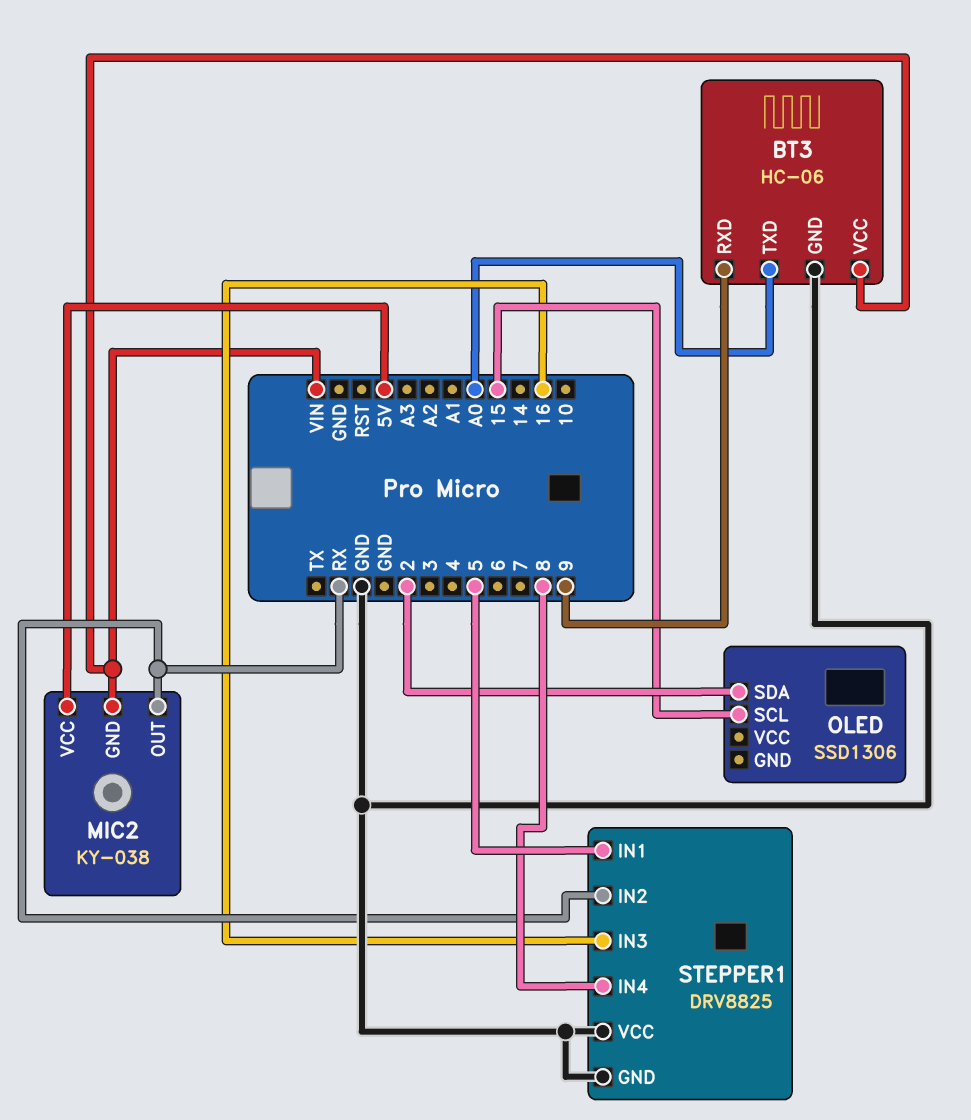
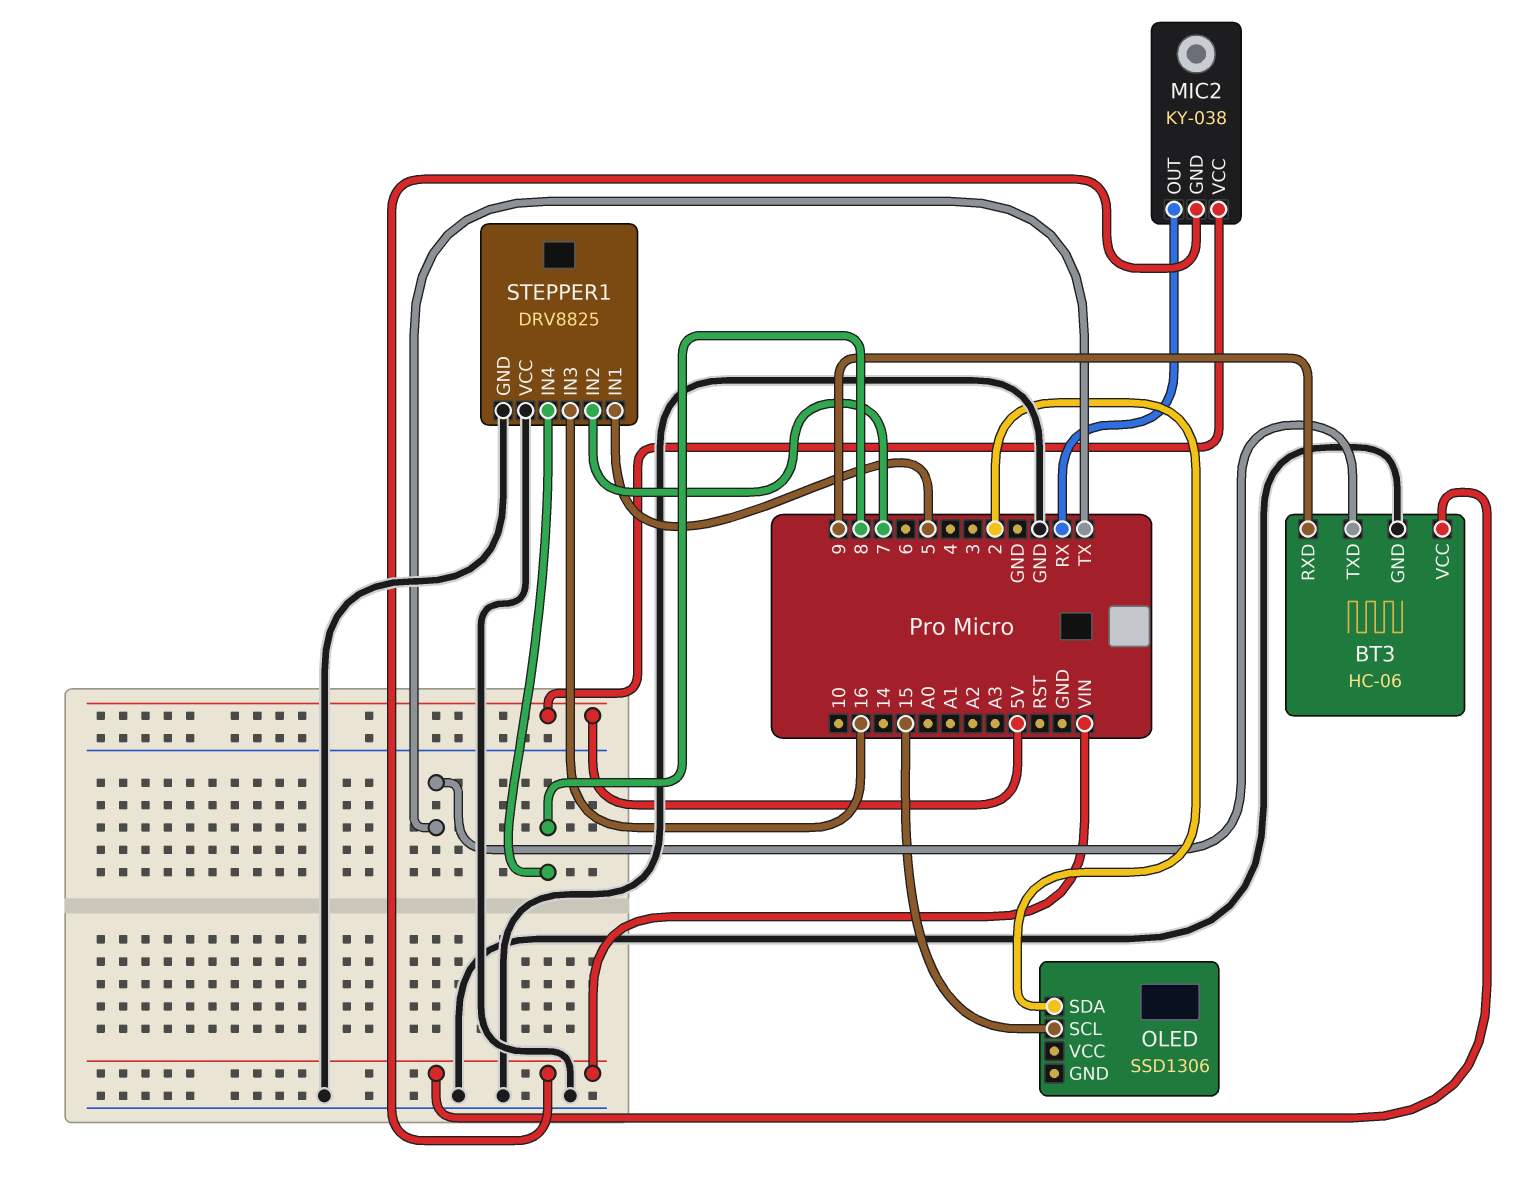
BT3 pin TXD: A0 -> TX
STEPPER1 pin IN2: RX -> 7

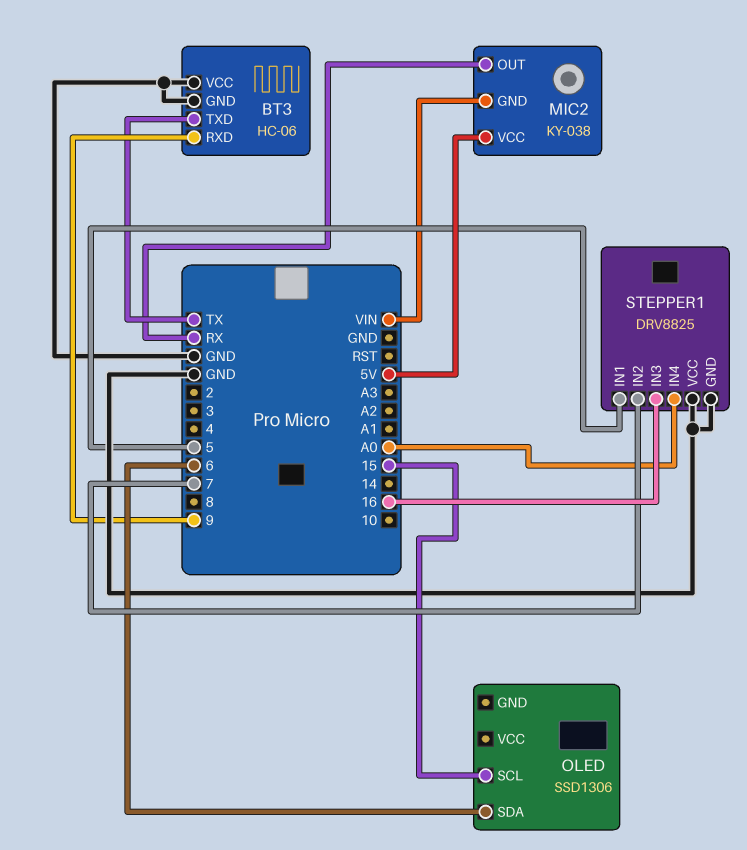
BT3 pin VCC: VIN -> GND
OLED pin SDA: 2 -> 6
STEPPER1 pin IN4: 8 -> A0

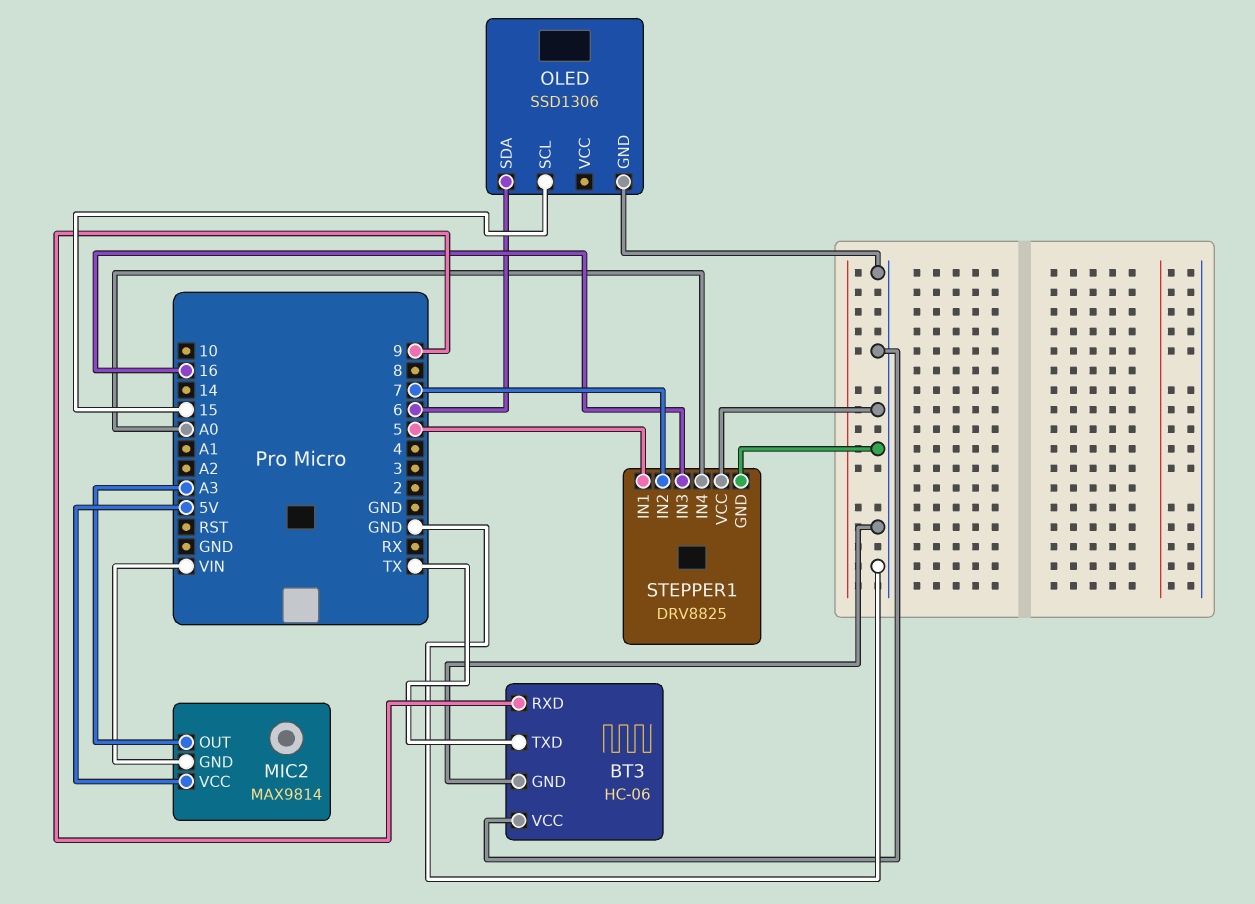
MIC2: KY-038 -> MAX9814
MIC2 pin OUT: RX -> A3
OLED pin GND: none -> GND

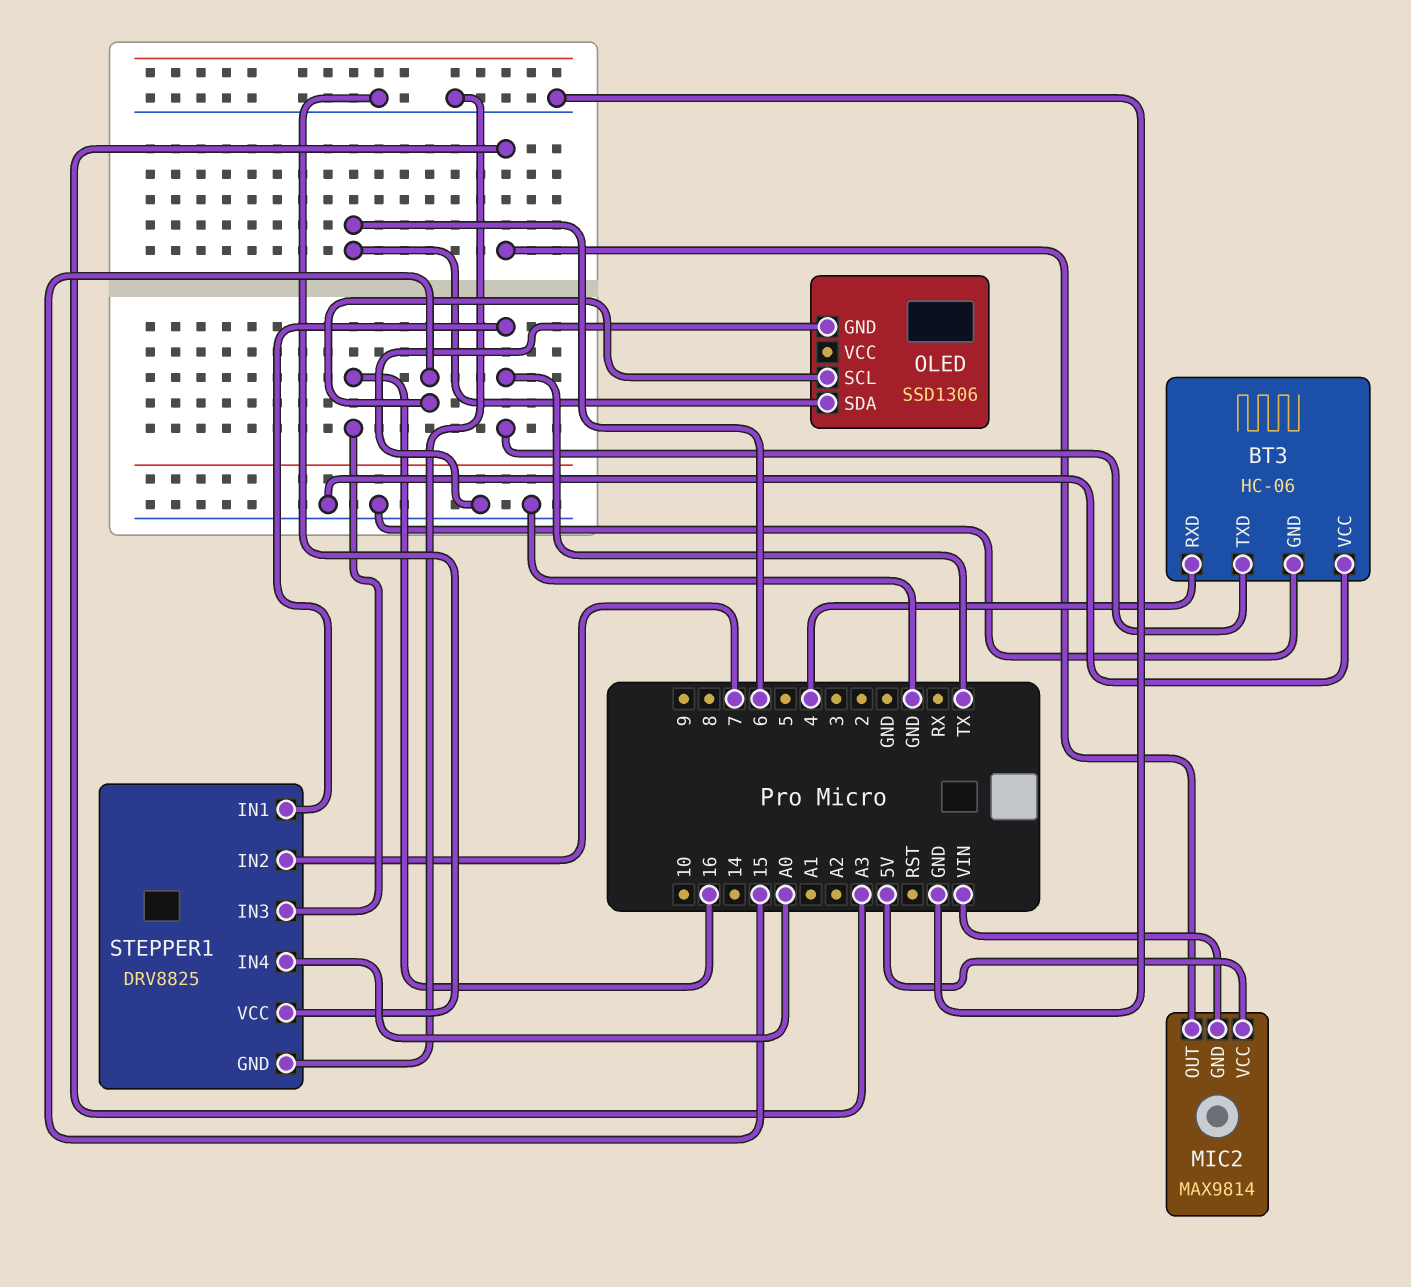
BT3 pin RXD: 9 -> 4
STEPPER1 pin IN1: 5 -> TX

